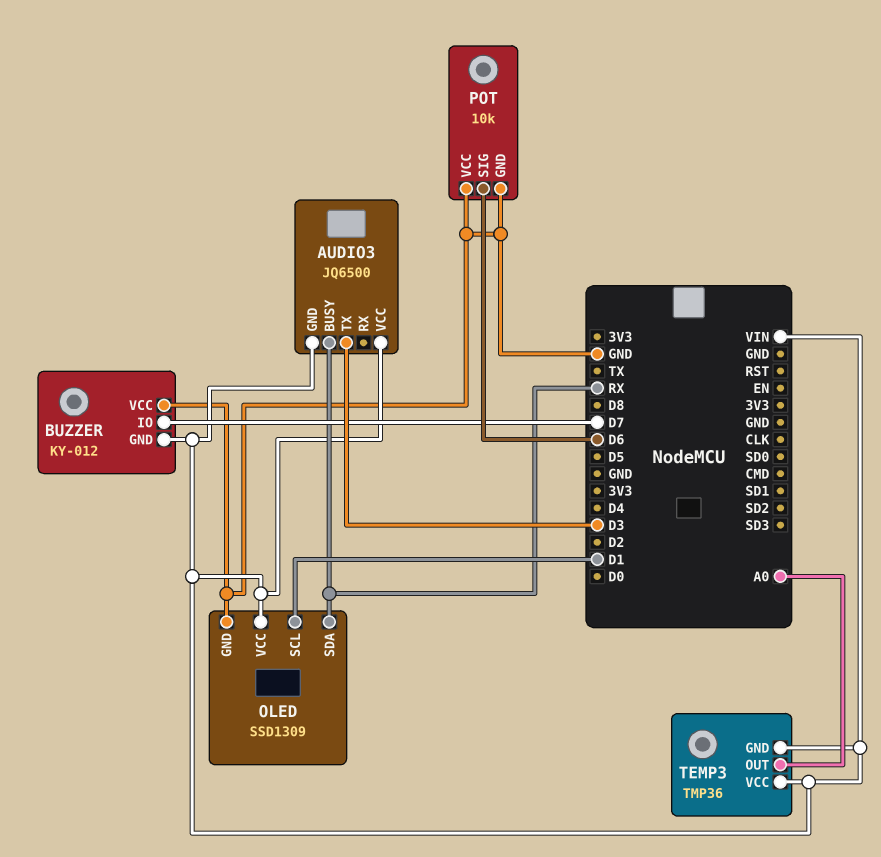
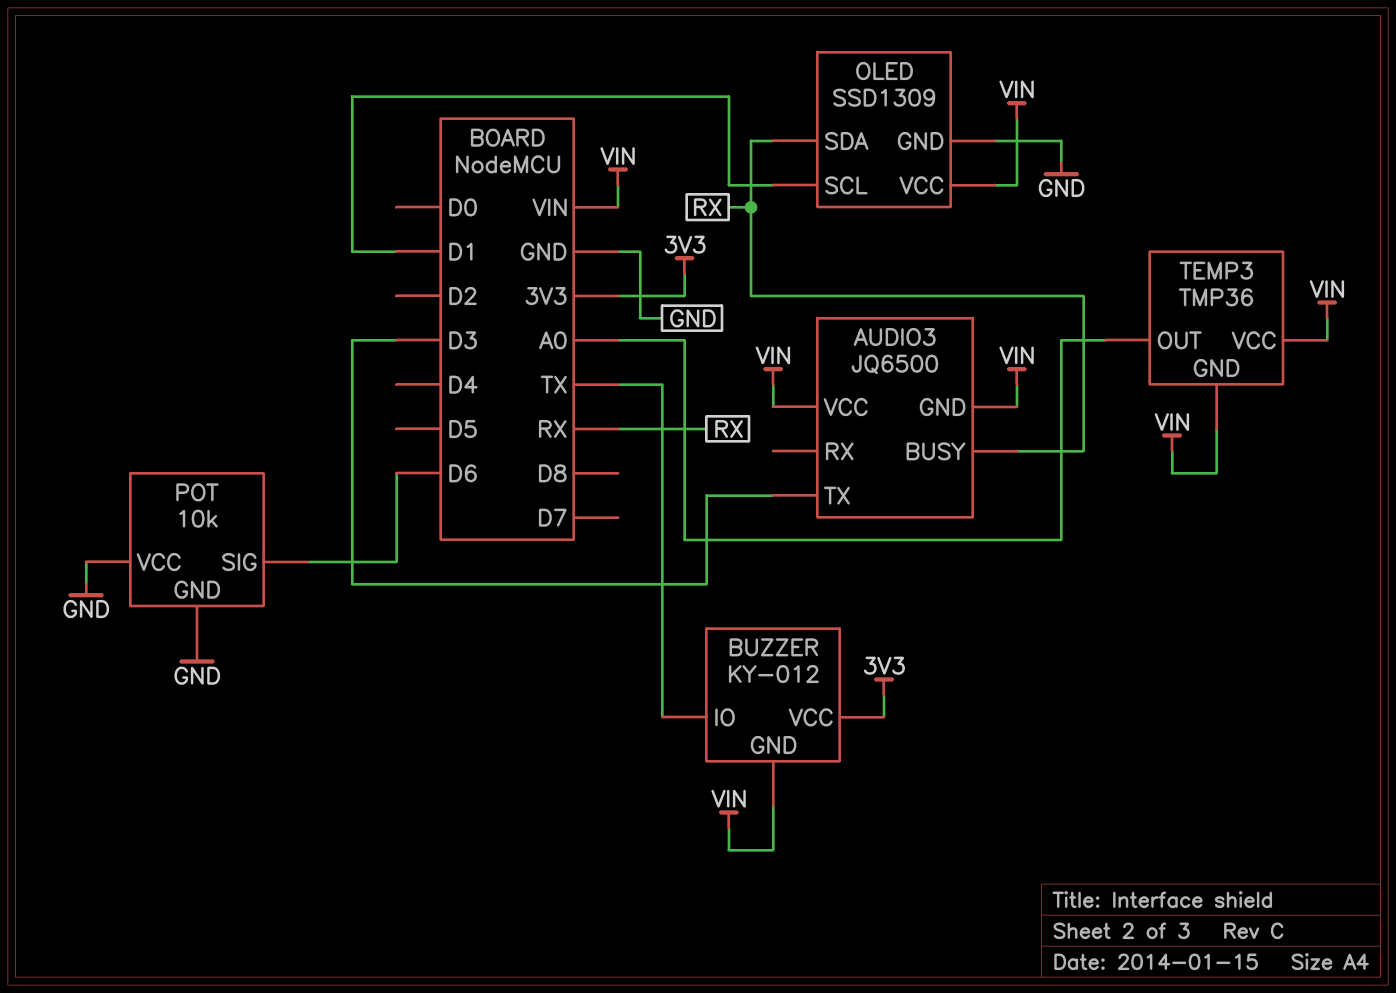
BUZZER pin IO: D7 -> TX
BUZZER pin VCC: GND -> 3V3

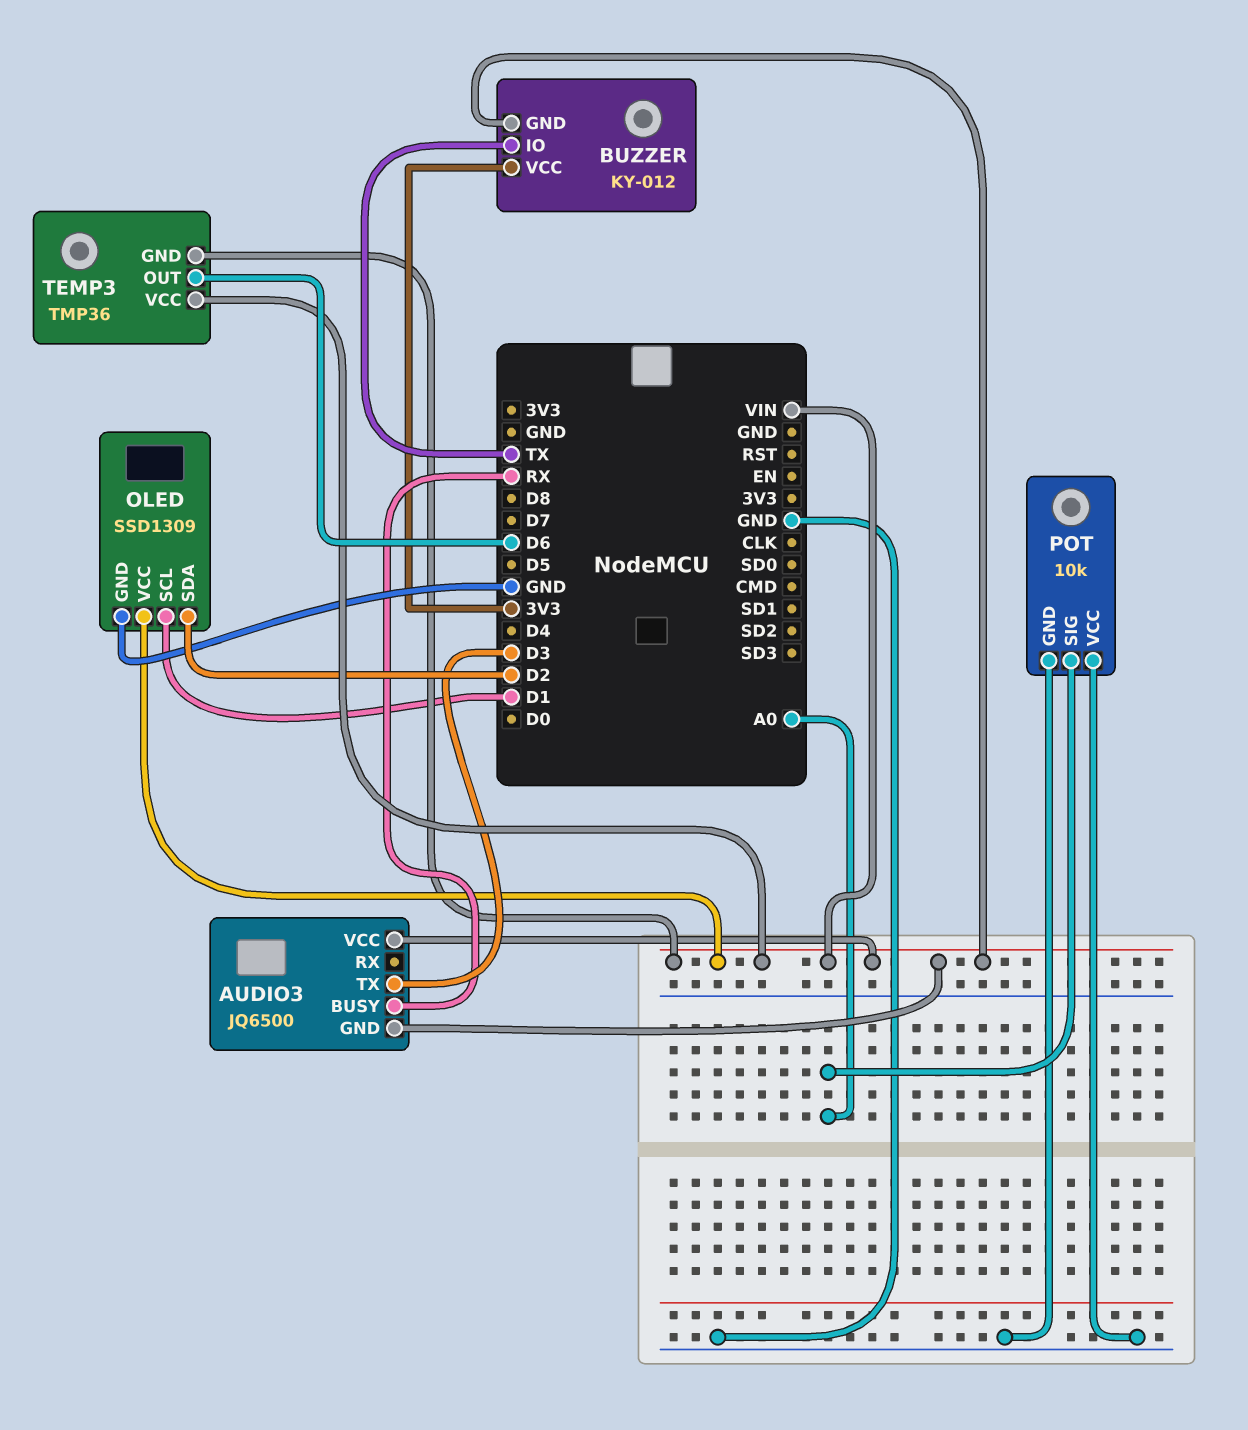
OLED pin SDA: RX -> D2
POT pin SIG: D6 -> A0
TEMP3 pin OUT: A0 -> D6

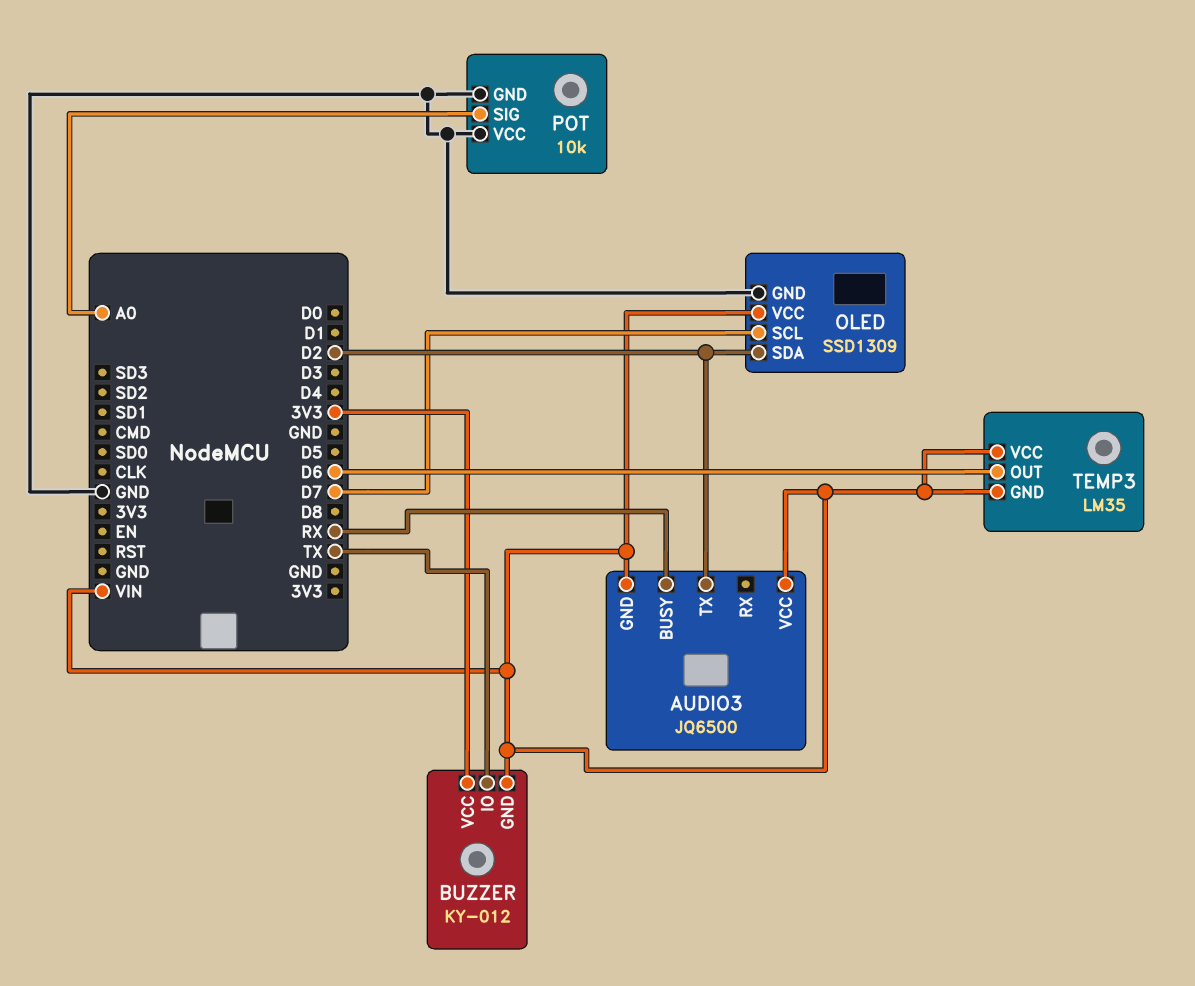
AUDIO3 pin TX: D3 -> D2
OLED pin SCL: D1 -> D7
TEMP3: TMP36 -> LM35

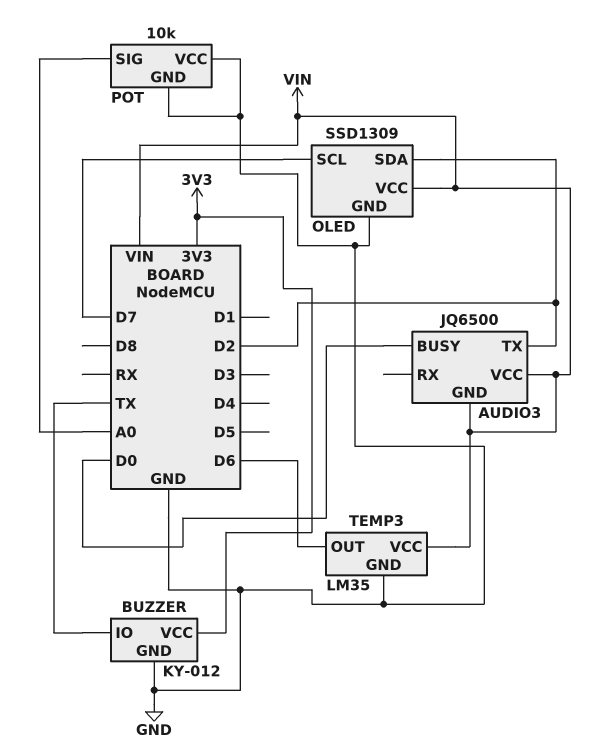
AUDIO3 pin BUSY: RX -> D0
BUZZER pin GND: VIN -> GND
TEMP3 pin GND: VIN -> GND

